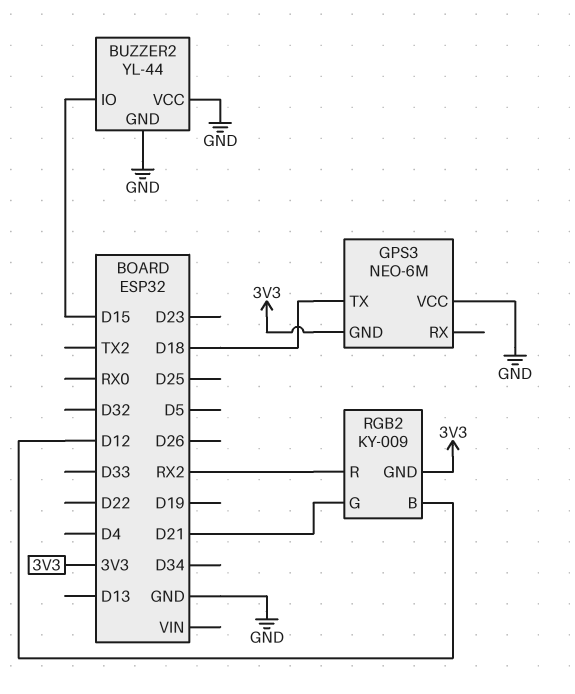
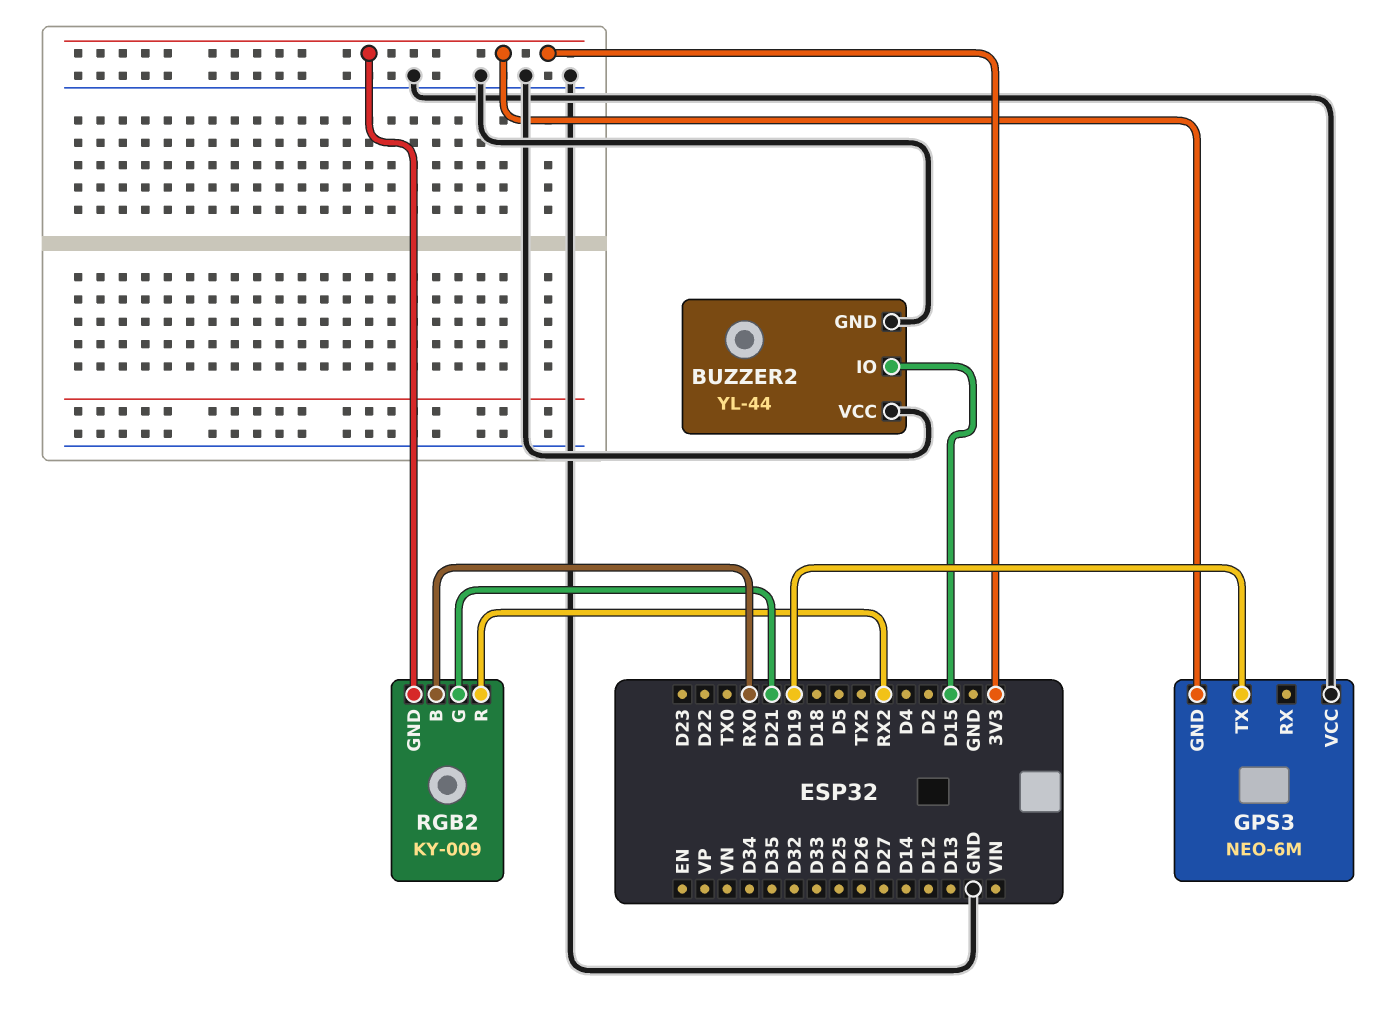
GPS3 pin TX: D18 -> D19
RGB2 pin B: D12 -> RX0

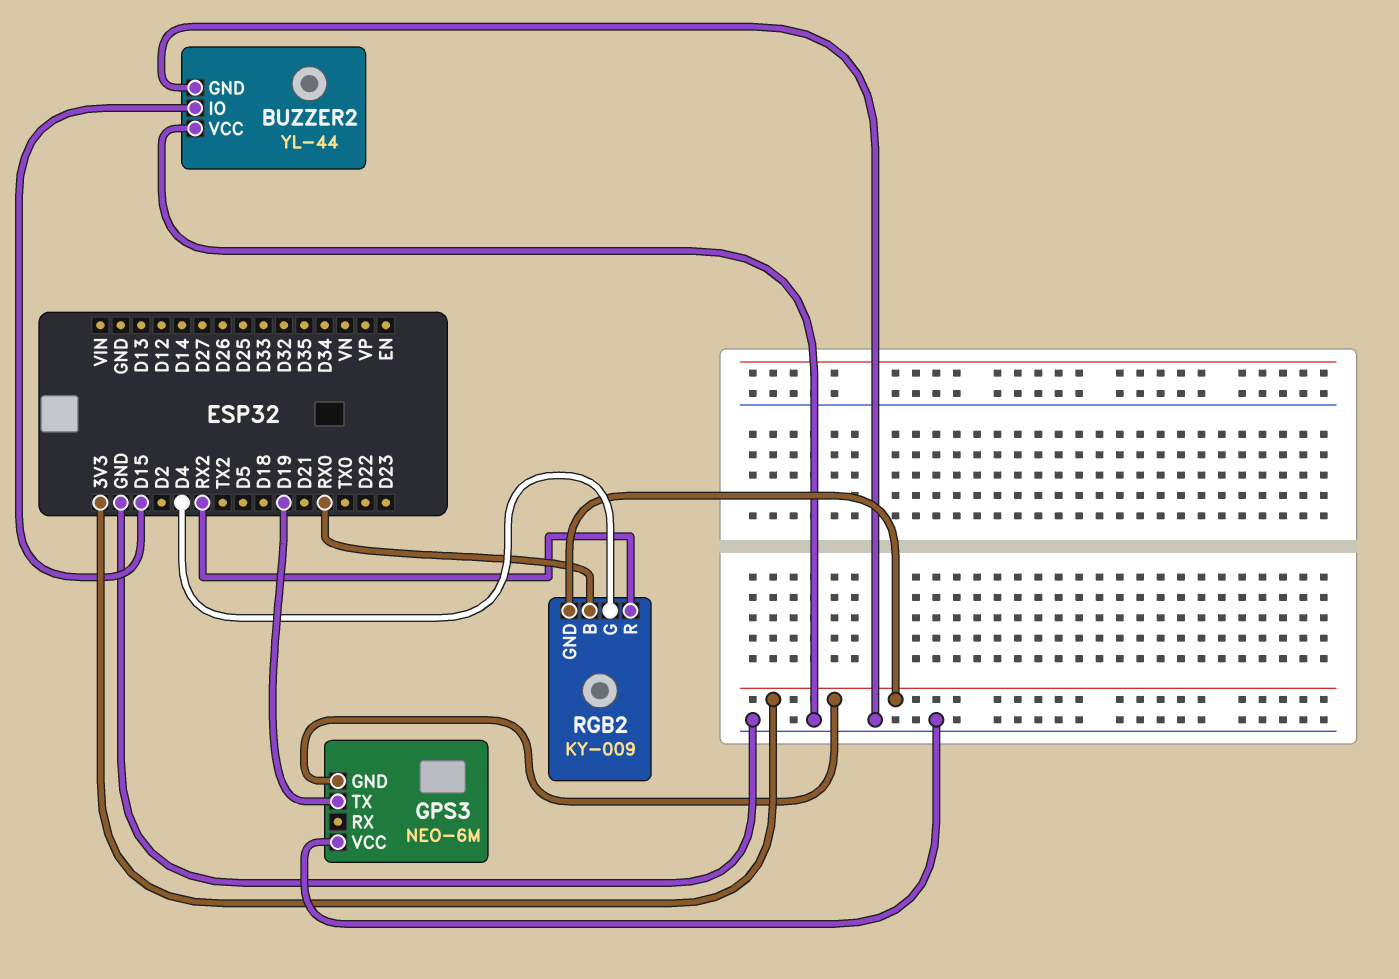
RGB2 pin G: D21 -> D4

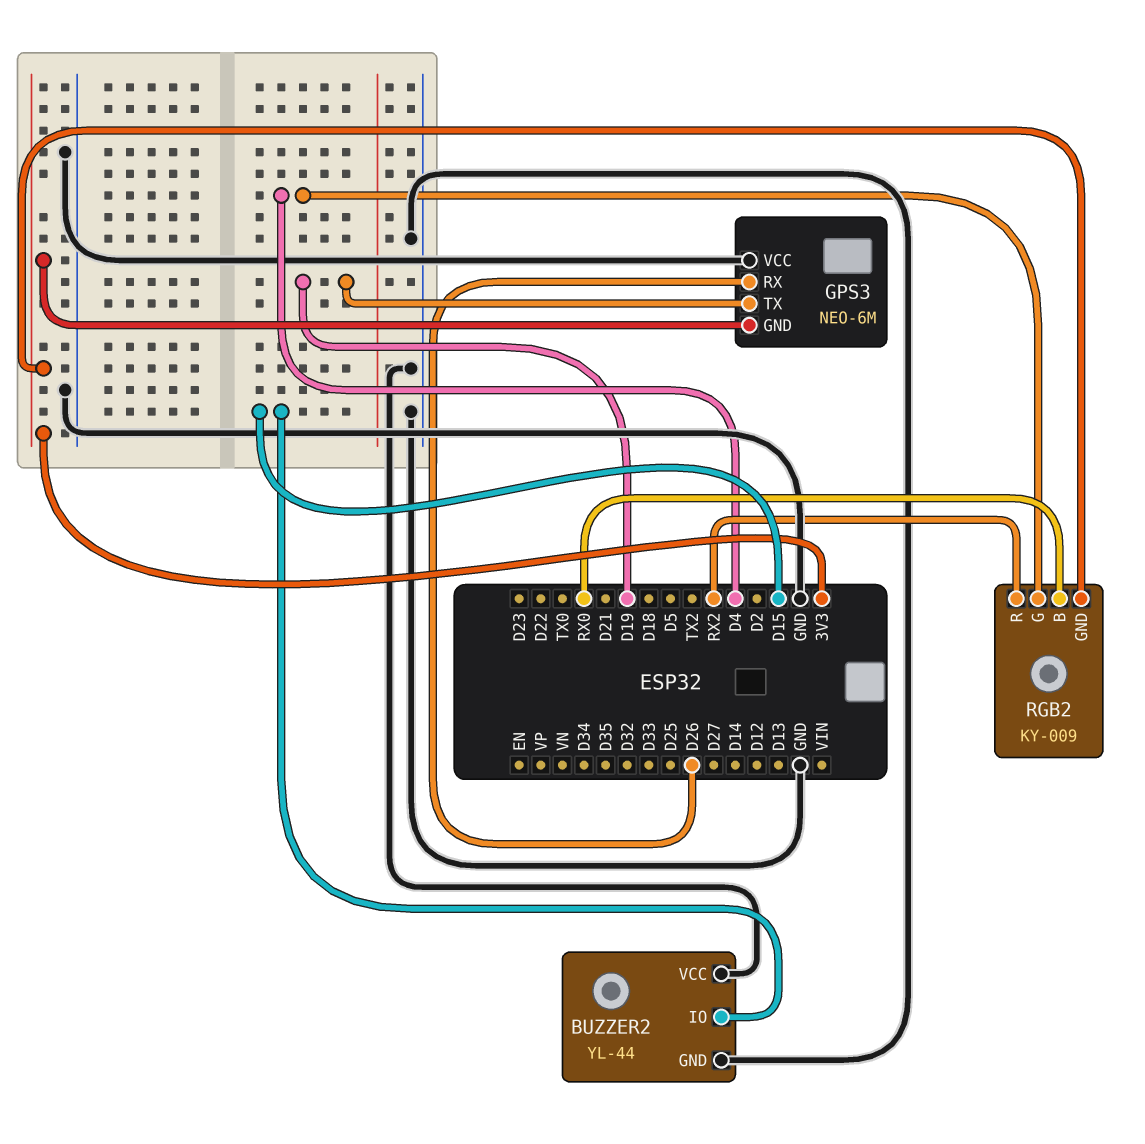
GPS3 pin RX: none -> D26

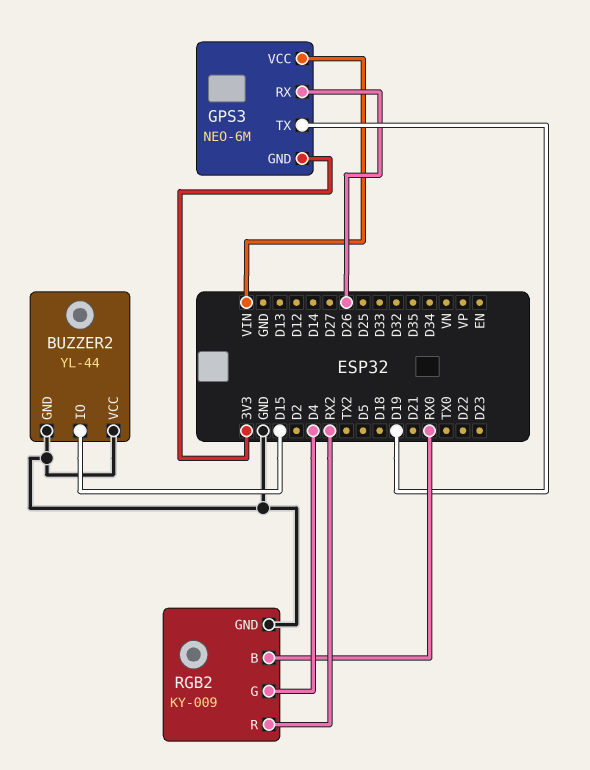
GPS3 pin VCC: GND -> VIN
RGB2 pin GND: 3V3 -> GND

